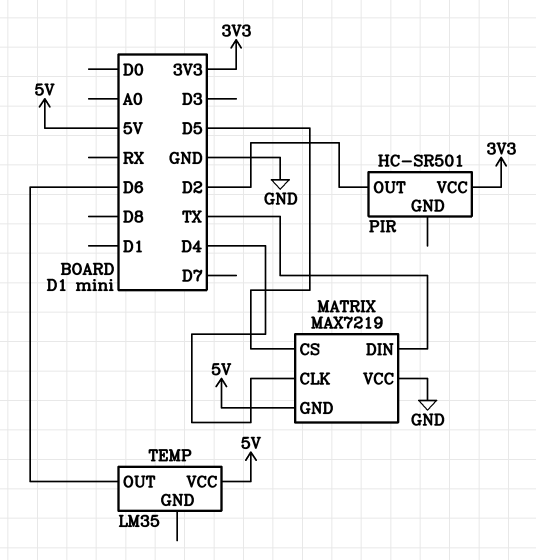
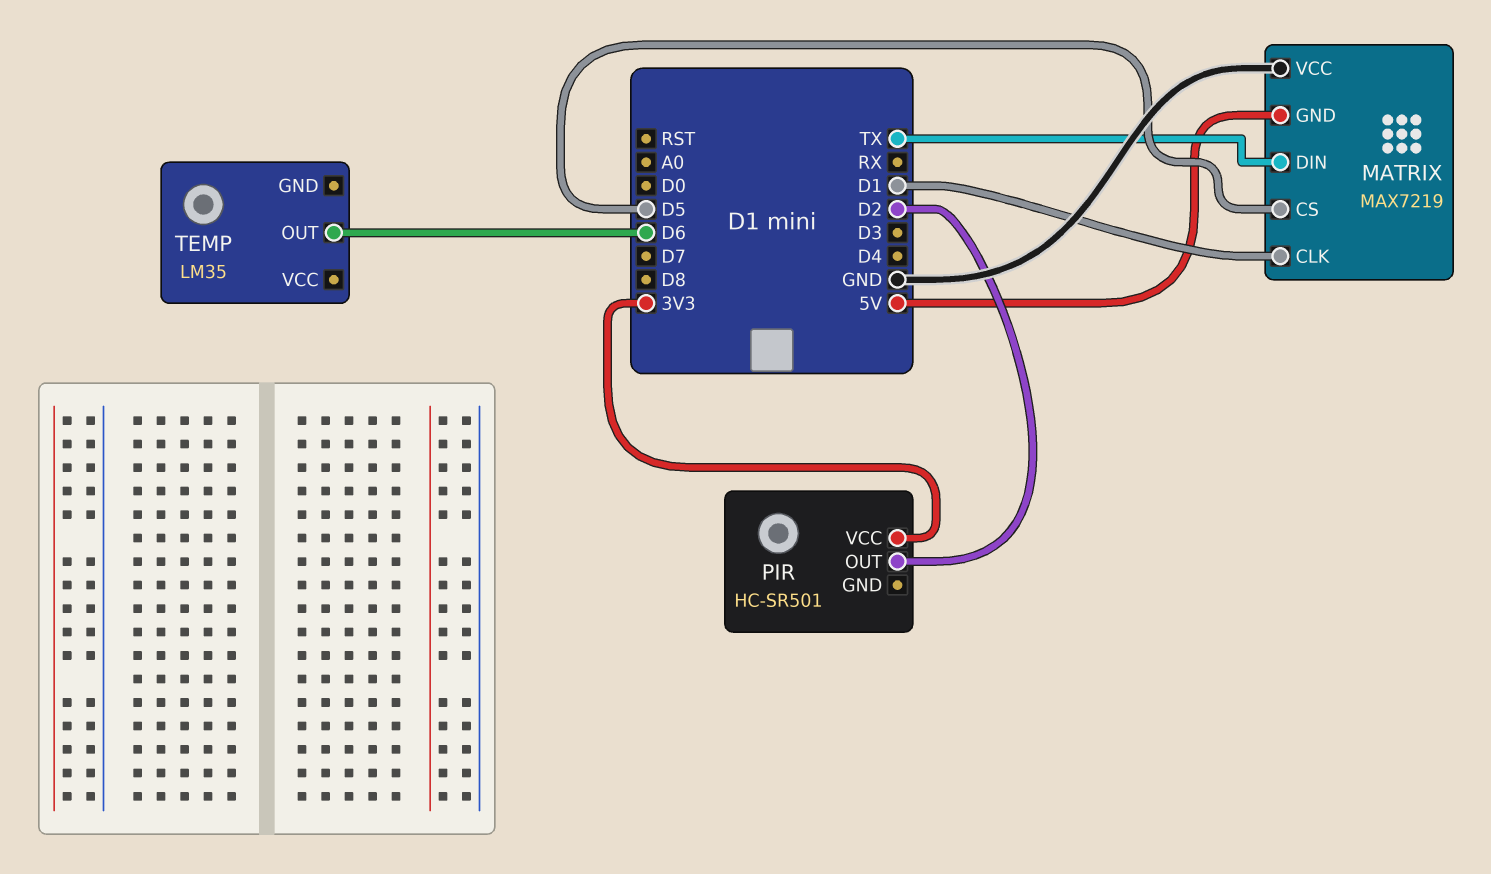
MATRIX pin CLK: D4 -> D1
TEMP pin VCC: 5V -> none

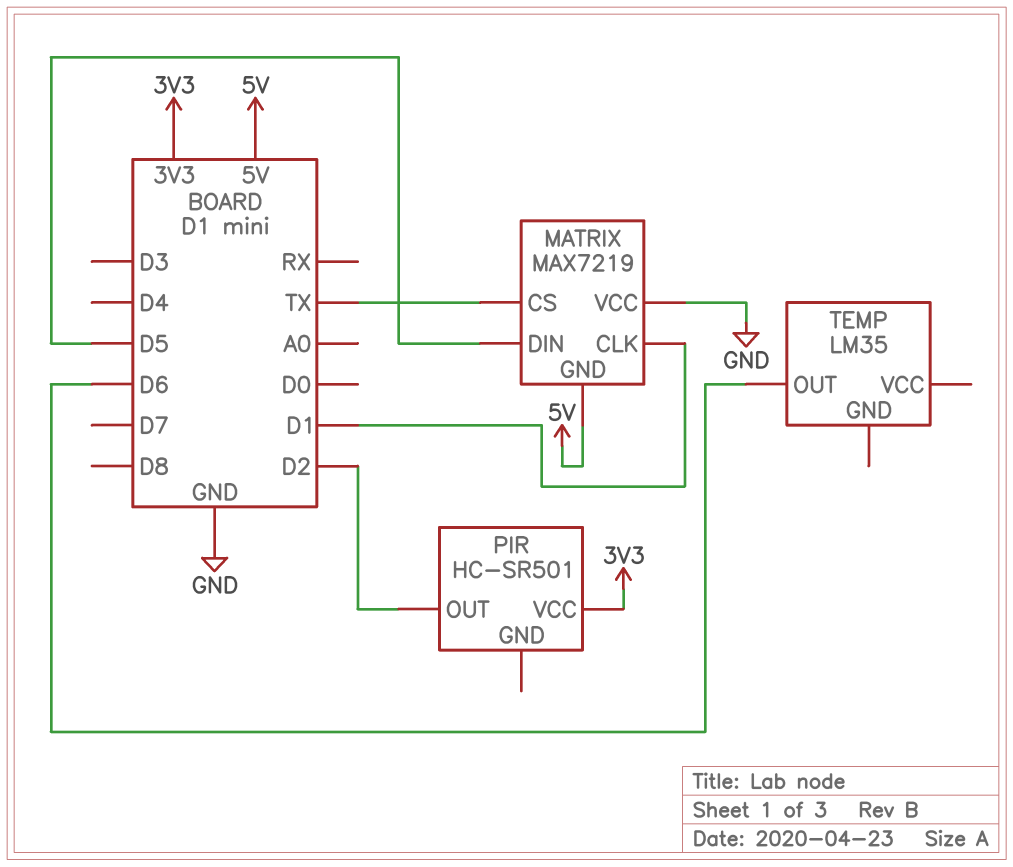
MATRIX pin CS: D5 -> TX
MATRIX pin DIN: TX -> D5

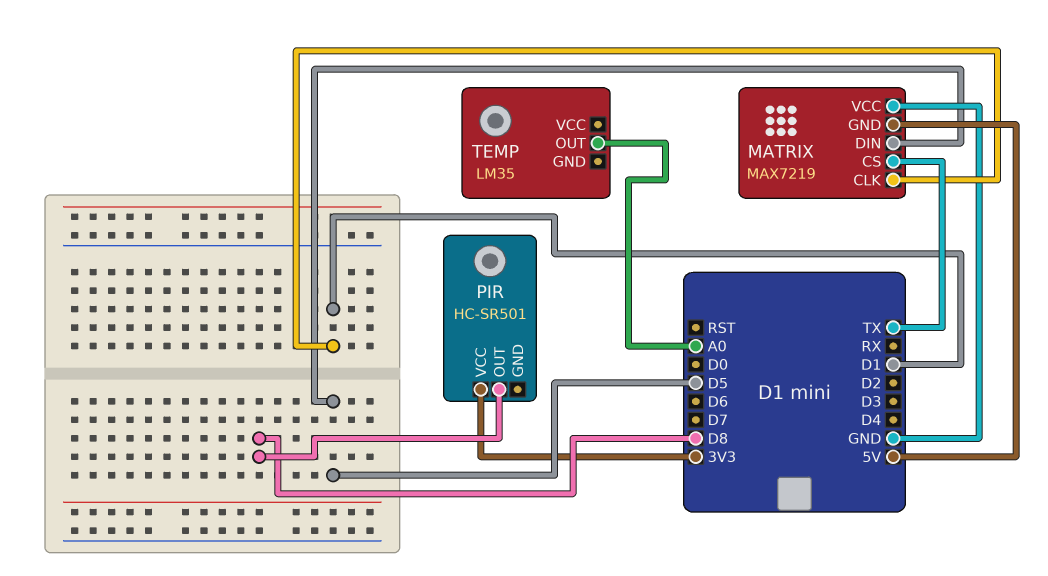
PIR pin OUT: D2 -> D8
TEMP pin OUT: D6 -> A0

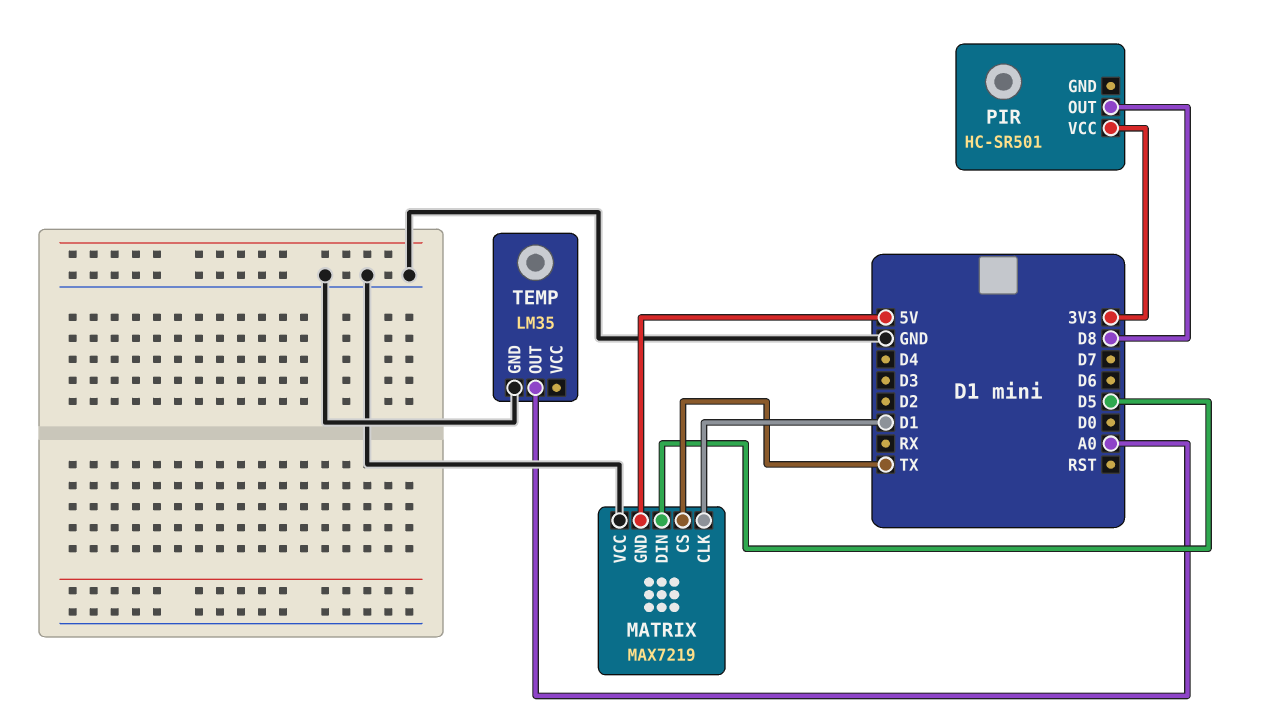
TEMP pin GND: none -> GND

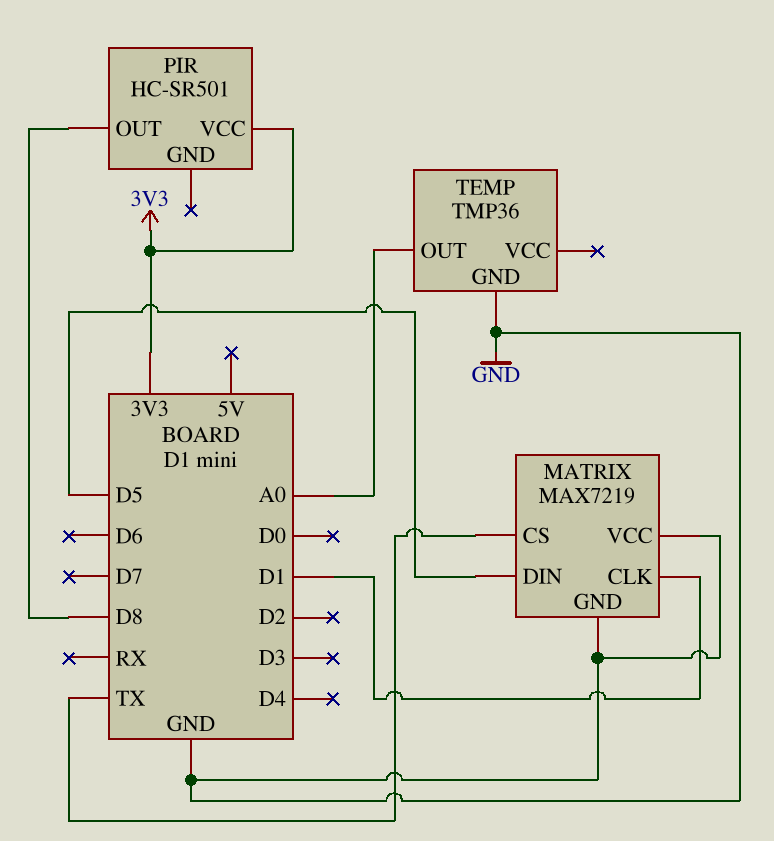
MATRIX pin GND: 5V -> GND
TEMP: LM35 -> TMP36

